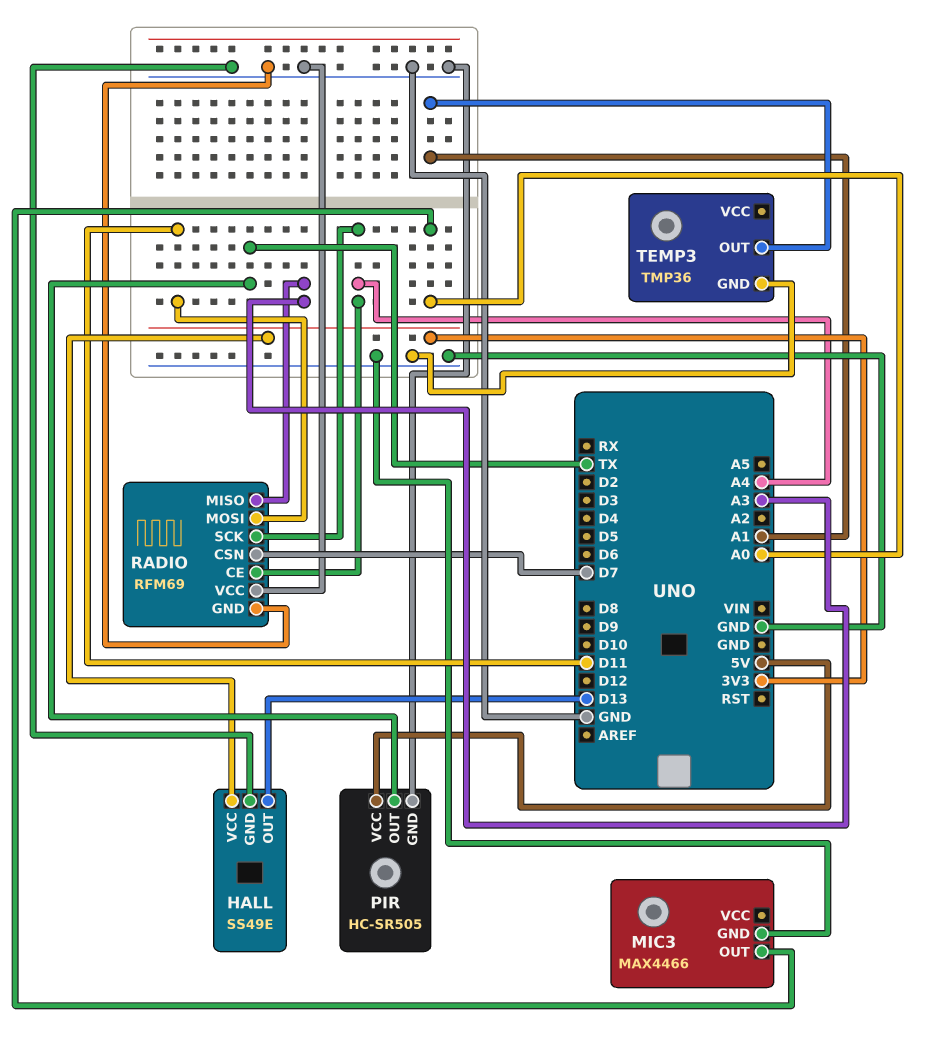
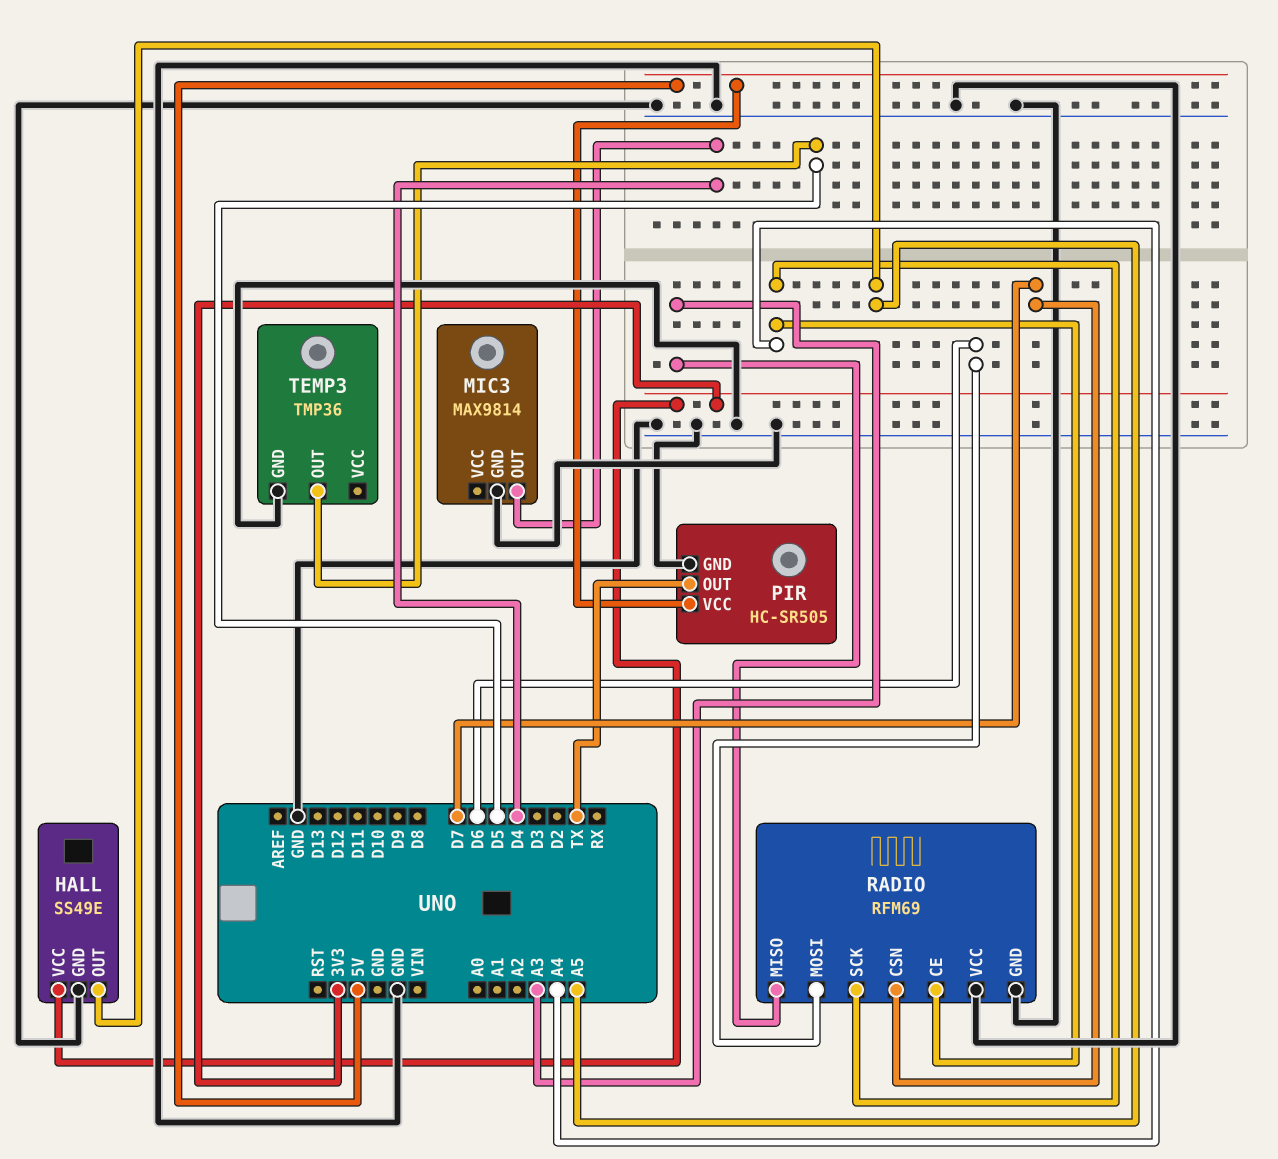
HALL pin OUT: D13 -> A5
MIC3: MAX4466 -> MAX9814
MIC3 pin OUT: A0 -> D4
RADIO pin MOSI: D11 -> D6
TEMP3 pin OUT: A1 -> D5

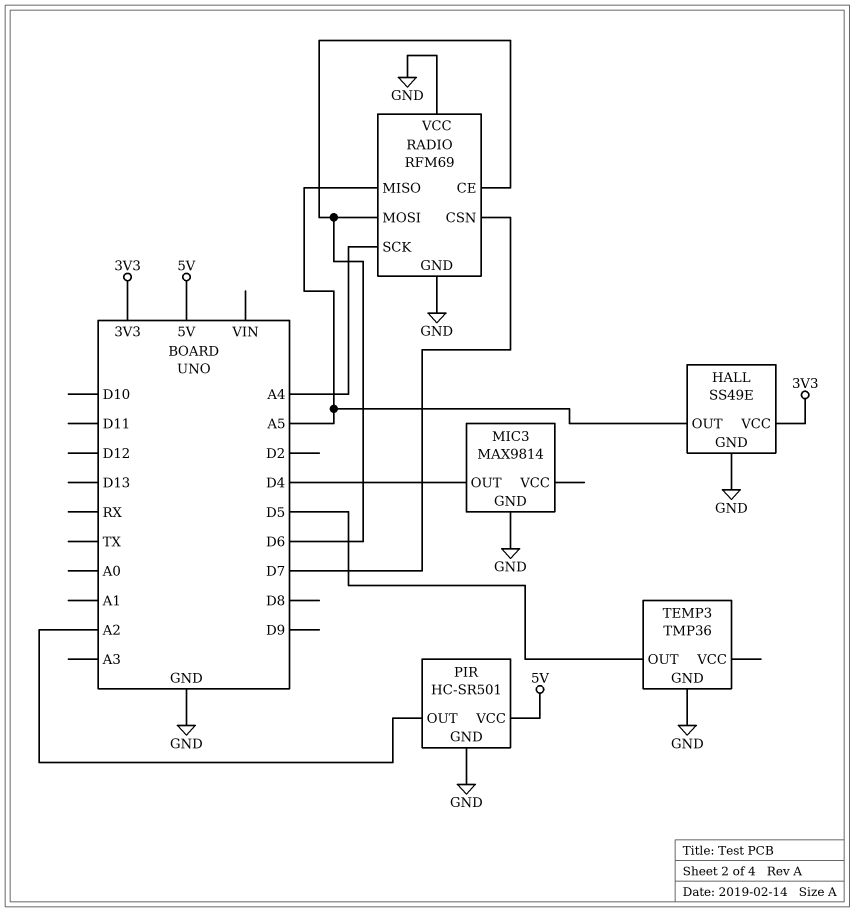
PIR: HC-SR505 -> HC-SR501
PIR pin OUT: TX -> A2
RADIO pin CE: A4 -> D6
RADIO pin MISO: A3 -> A5

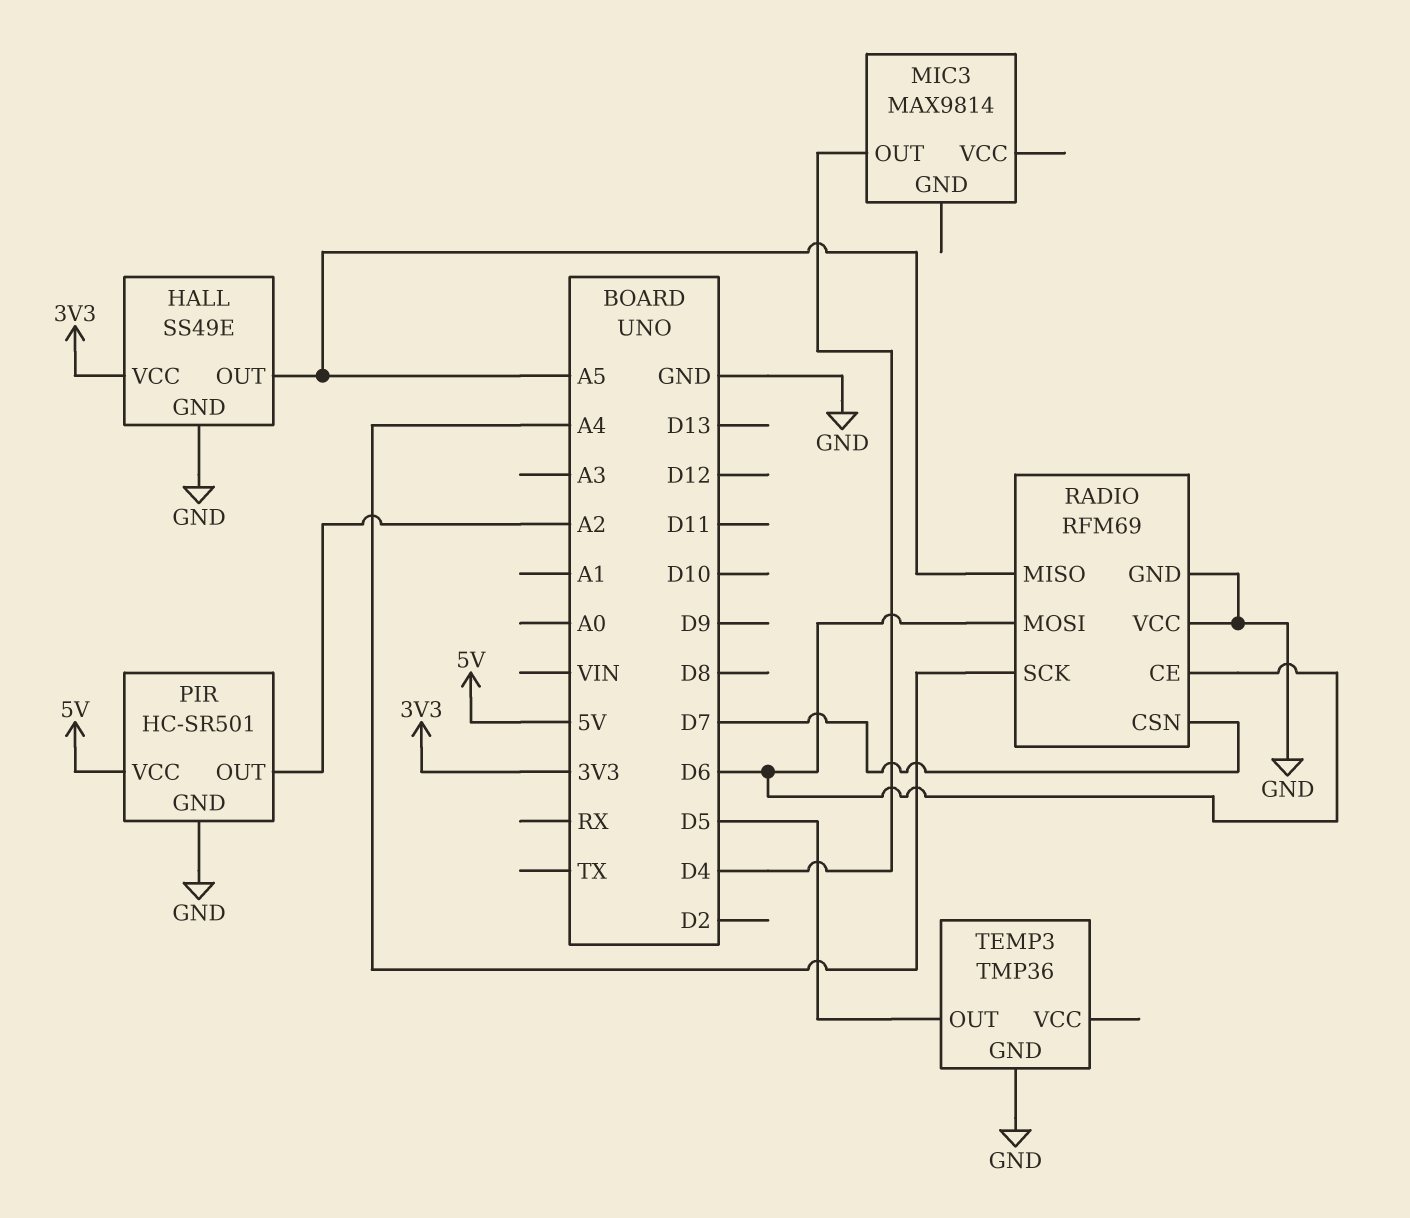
MIC3 pin GND: GND -> none

